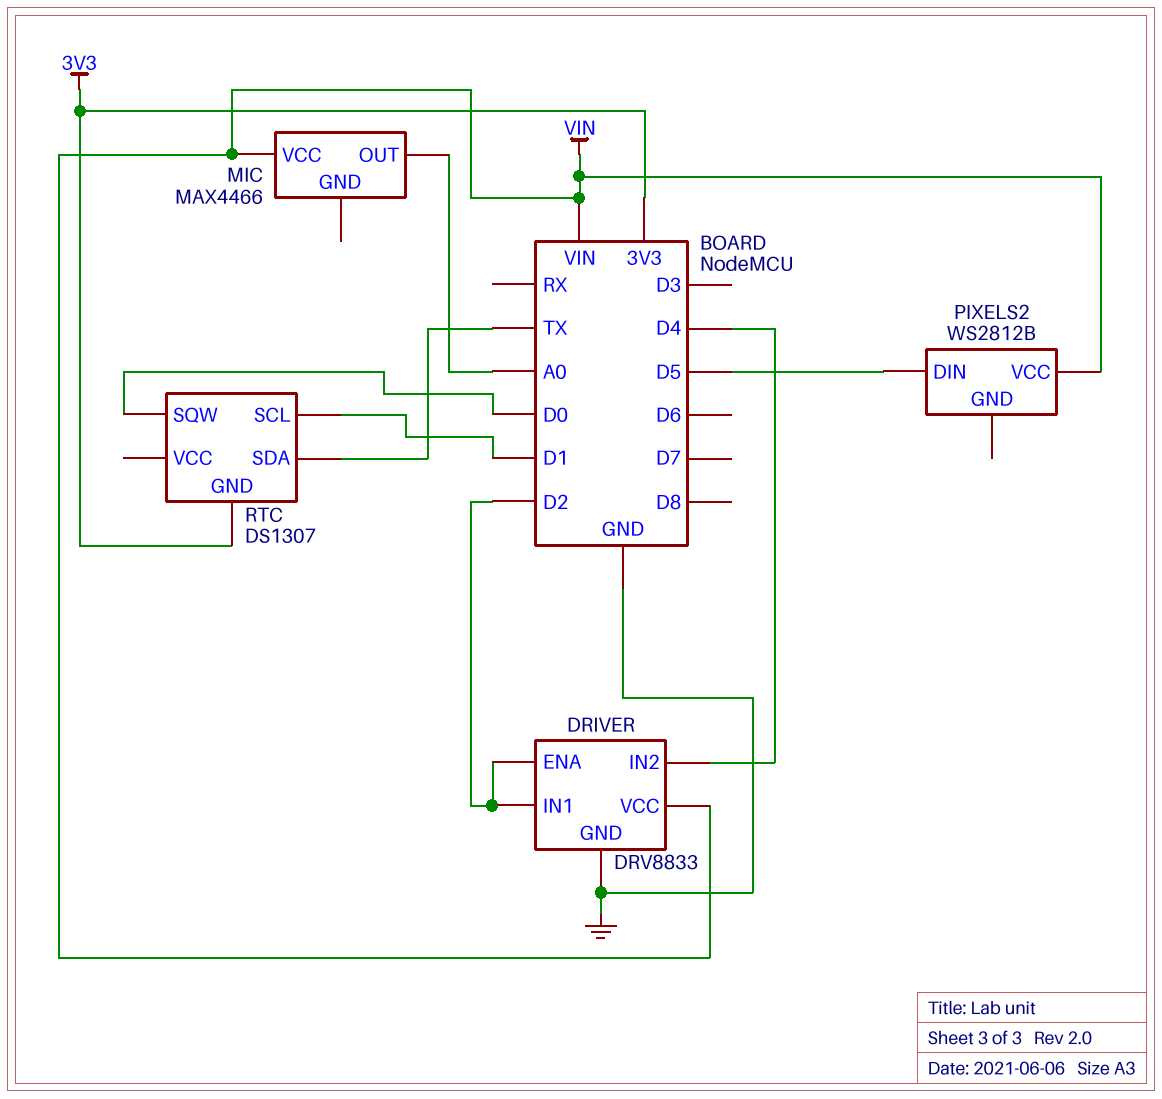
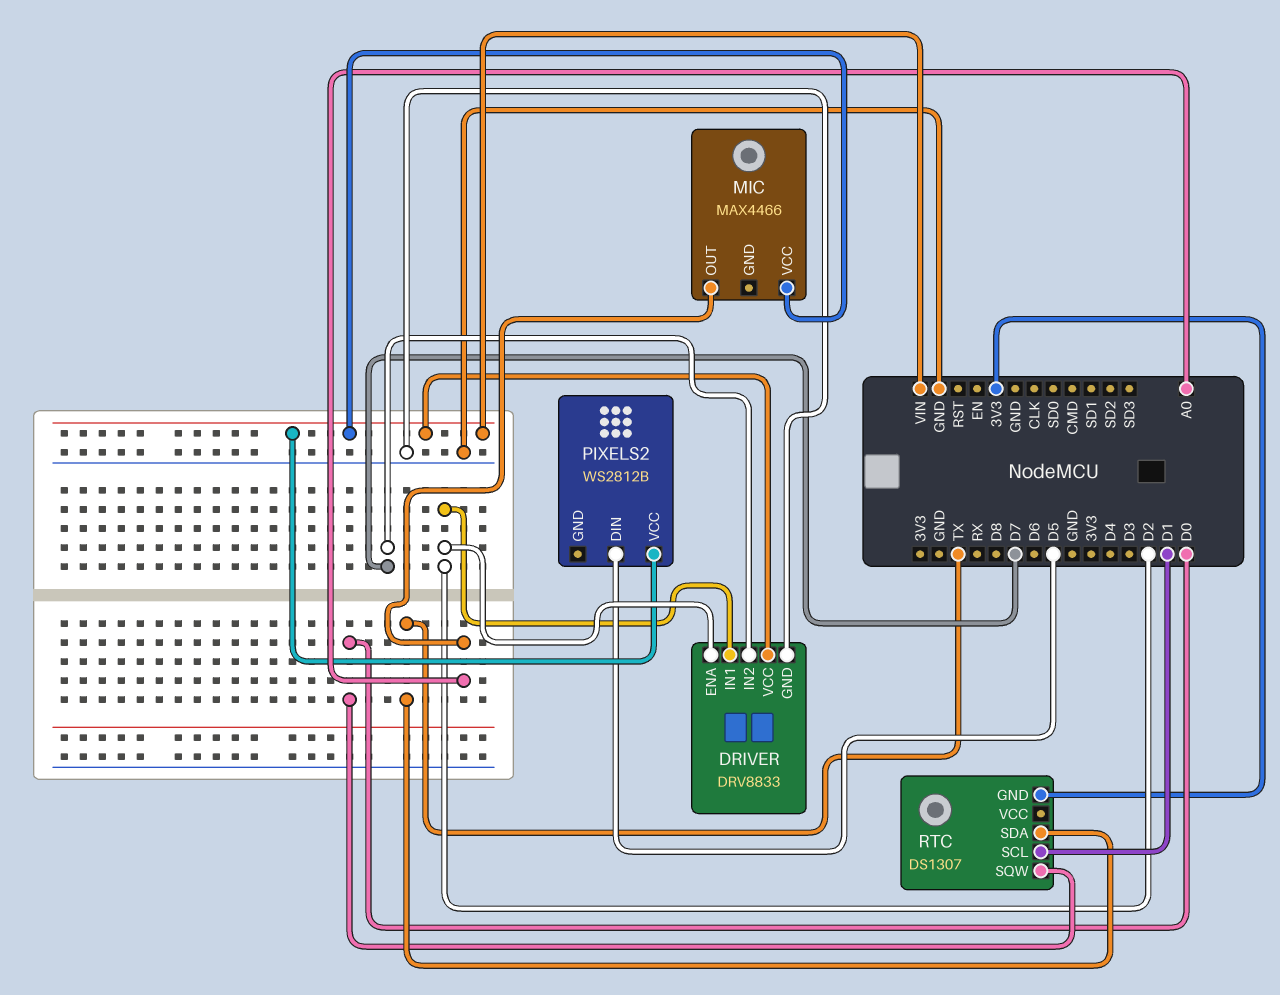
DRIVER pin IN2: D4 -> D7

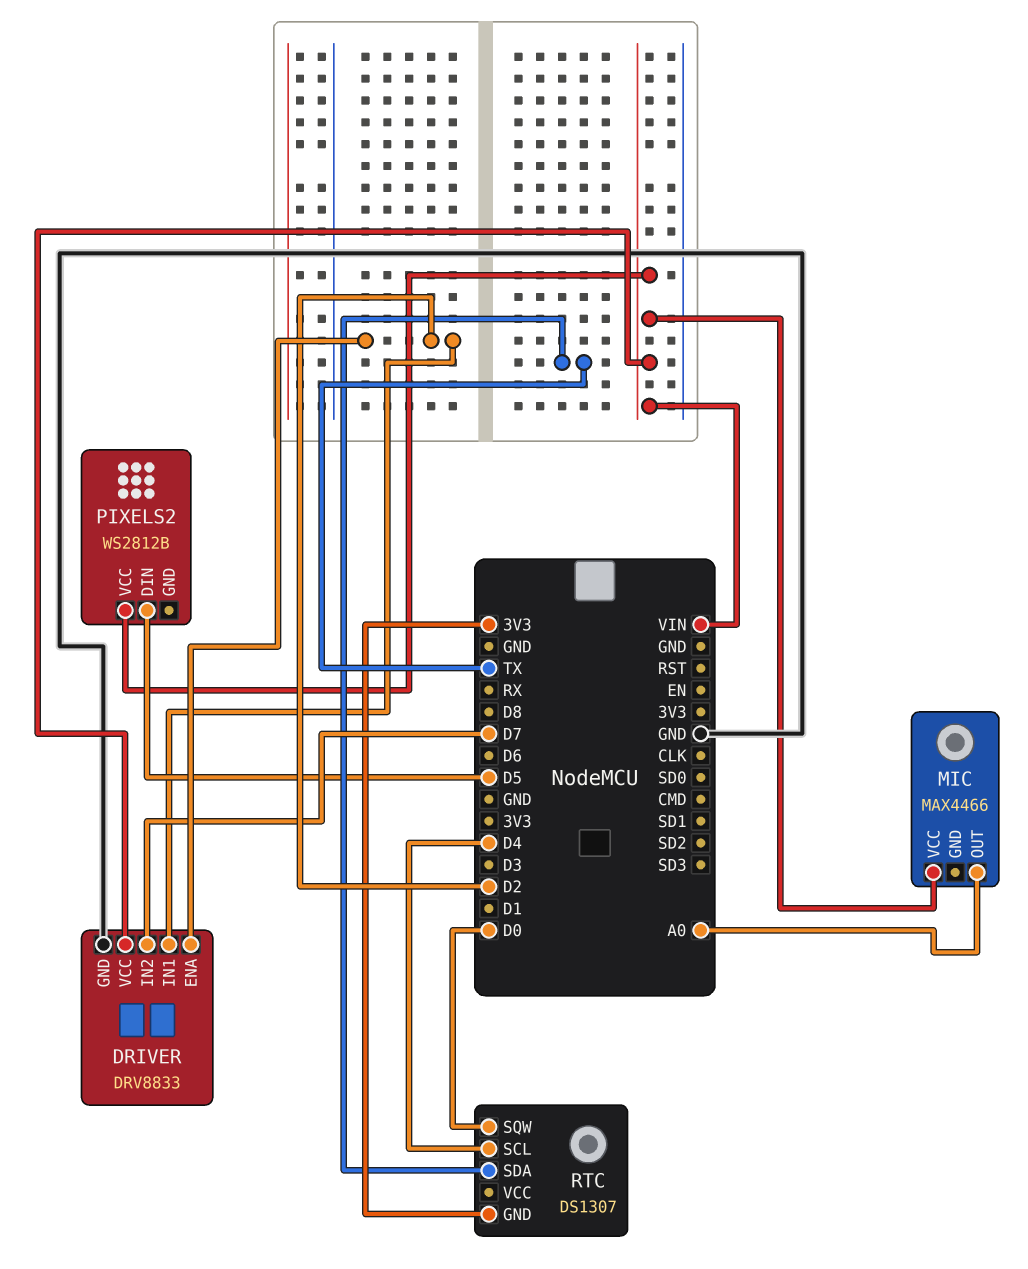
RTC pin SCL: D1 -> D4

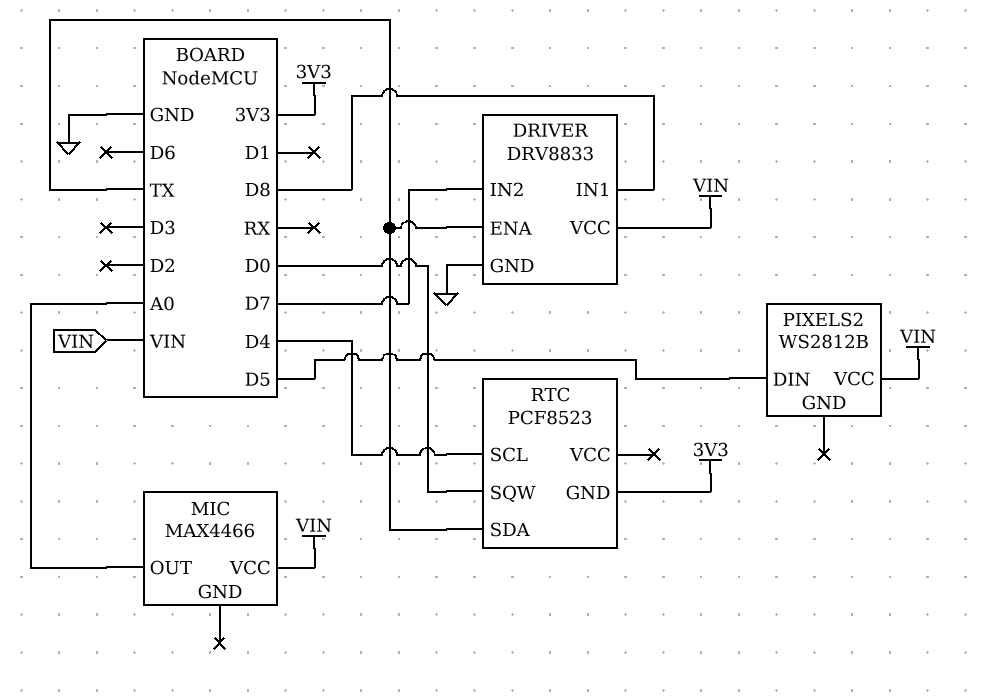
DRIVER pin ENA: D2 -> TX
DRIVER pin IN1: D2 -> D8
RTC: DS1307 -> PCF8523

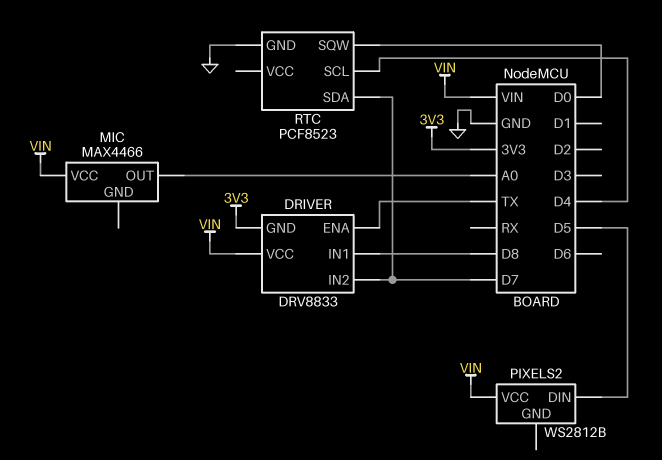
DRIVER pin GND: GND -> 3V3
RTC pin GND: 3V3 -> GND
RTC pin SDA: TX -> D7

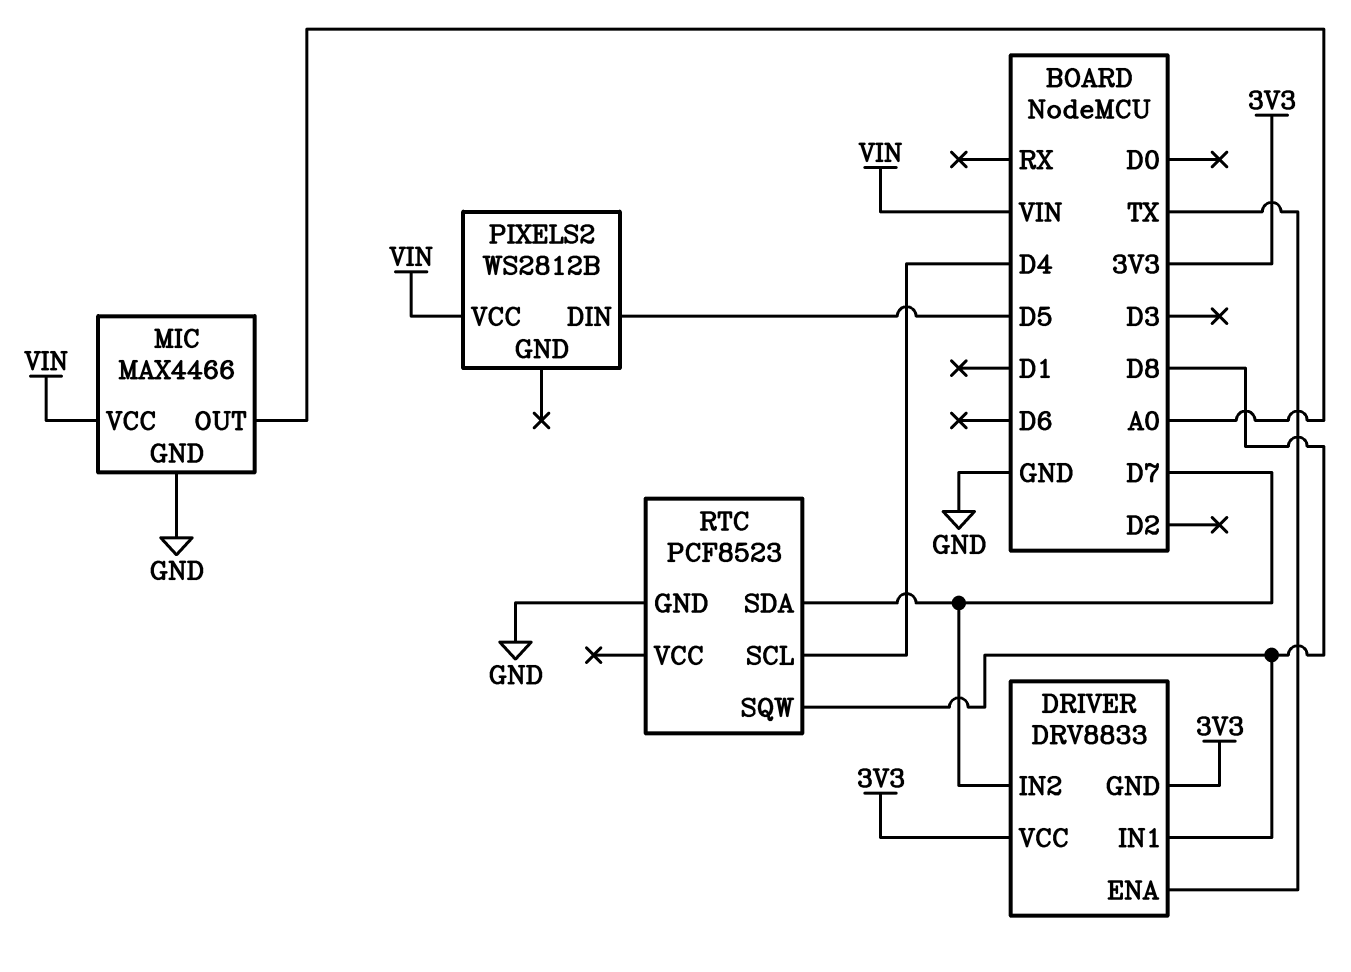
DRIVER pin VCC: VIN -> 3V3
MIC pin GND: none -> GND
RTC pin SQW: D0 -> D8

